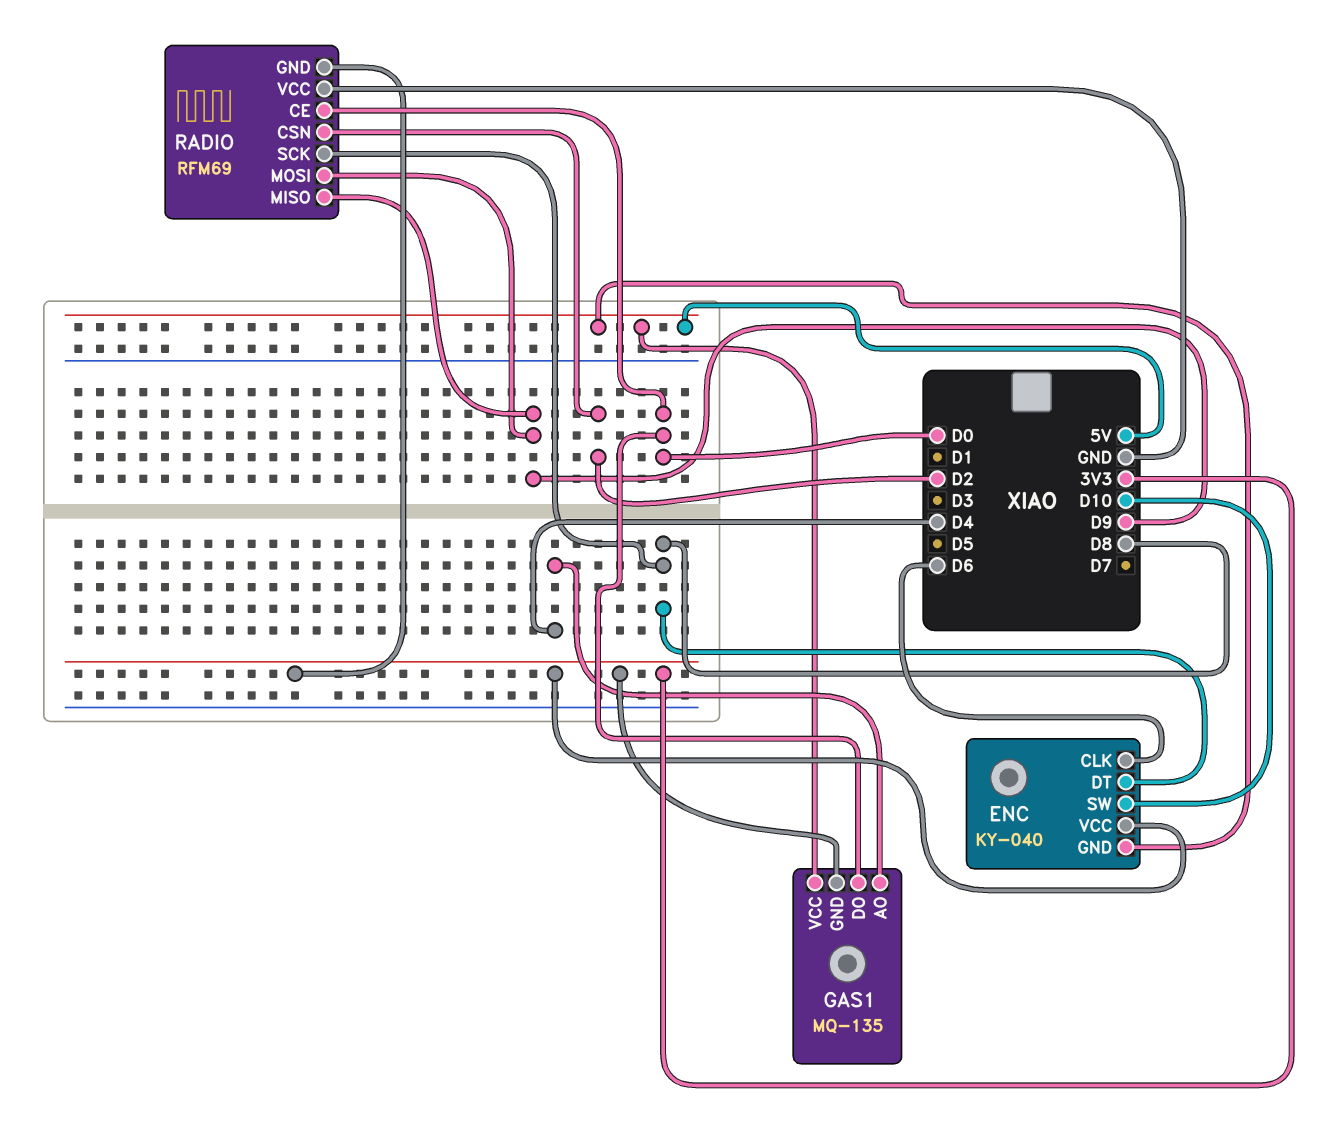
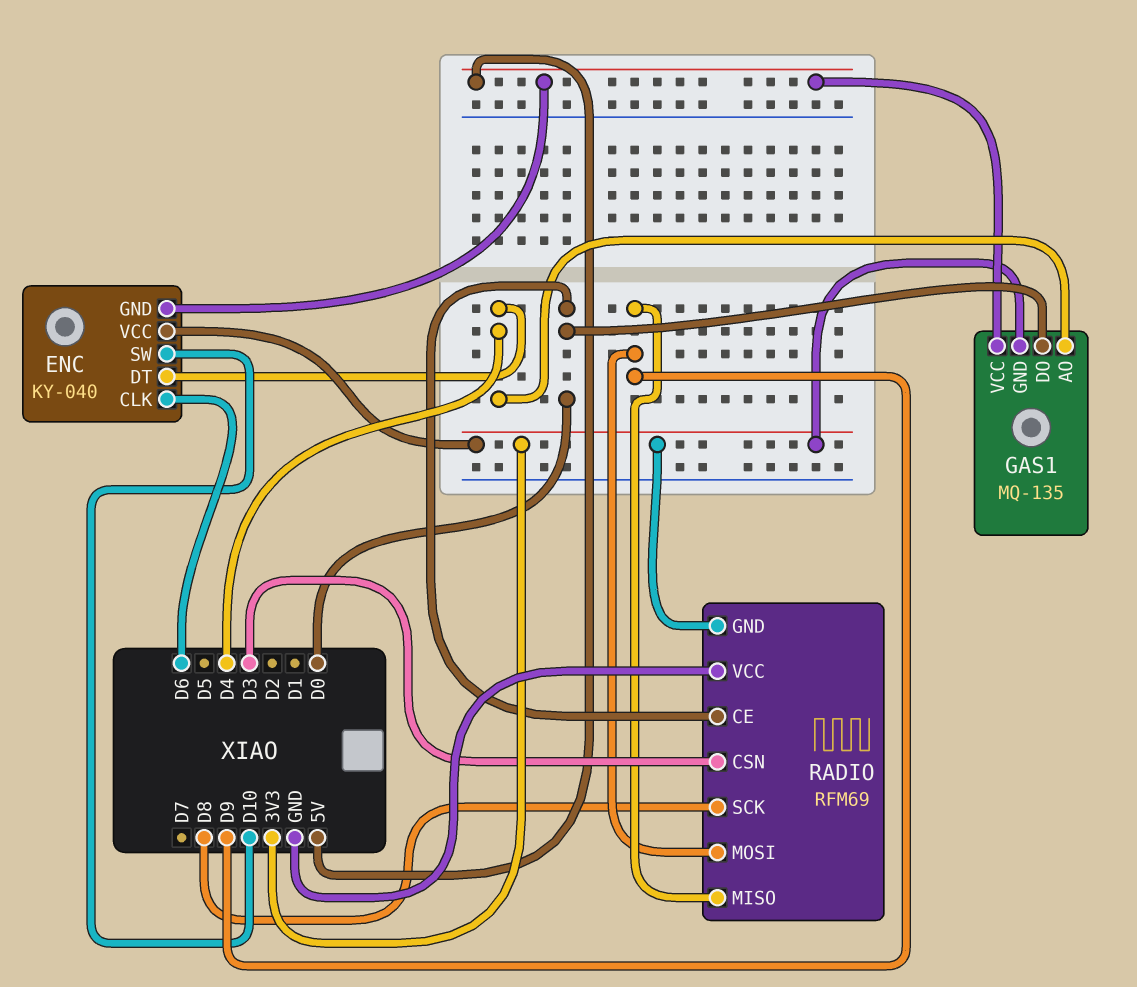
ENC pin DT: D8 -> D4
RADIO pin CSN: D2 -> D3

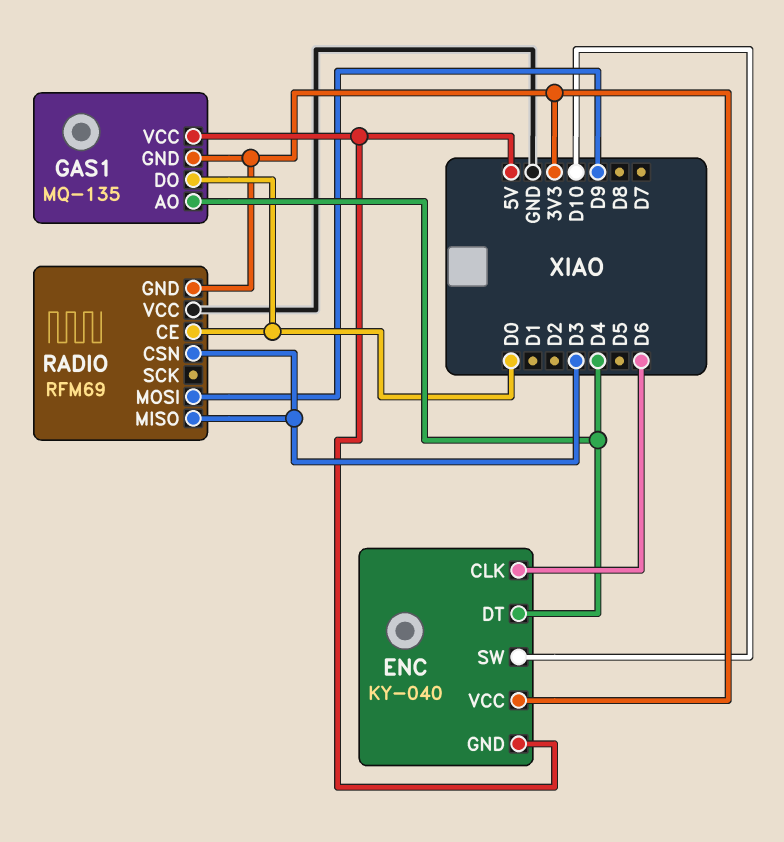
RADIO pin MISO: D9 -> D3
RADIO pin SCK: D8 -> none

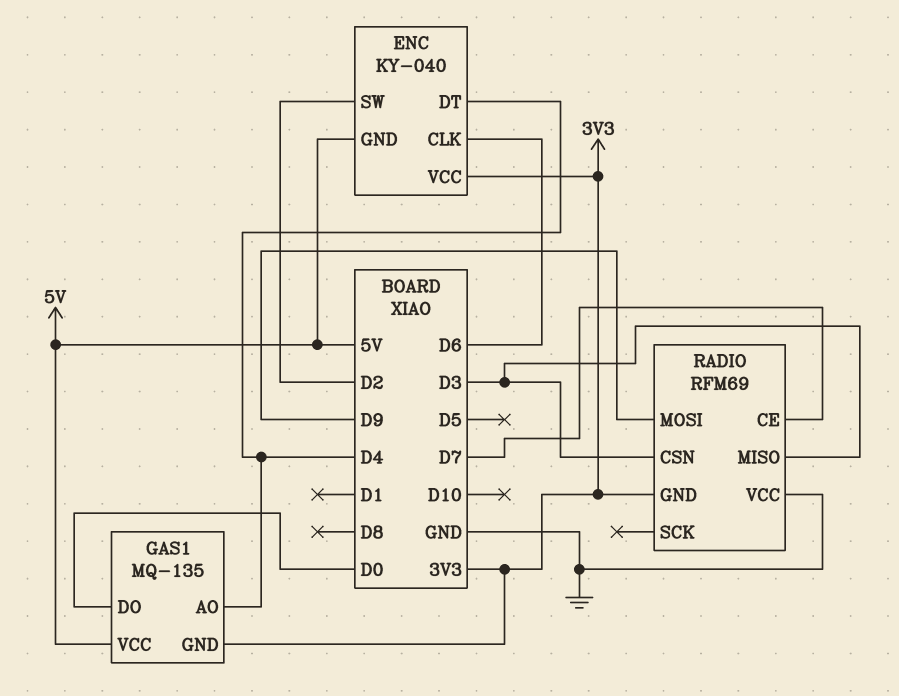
ENC pin SW: D10 -> D2
RADIO pin CE: D0 -> D7

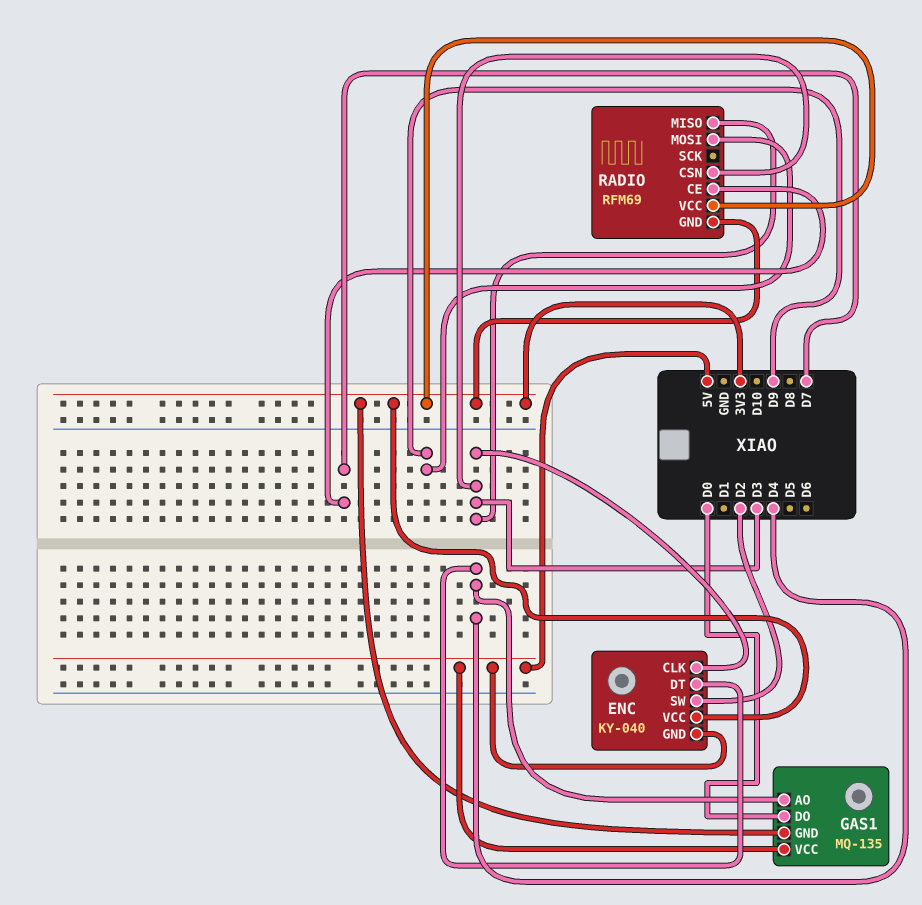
ENC pin CLK: D6 -> D3
RADIO pin VCC: GND -> 3V3

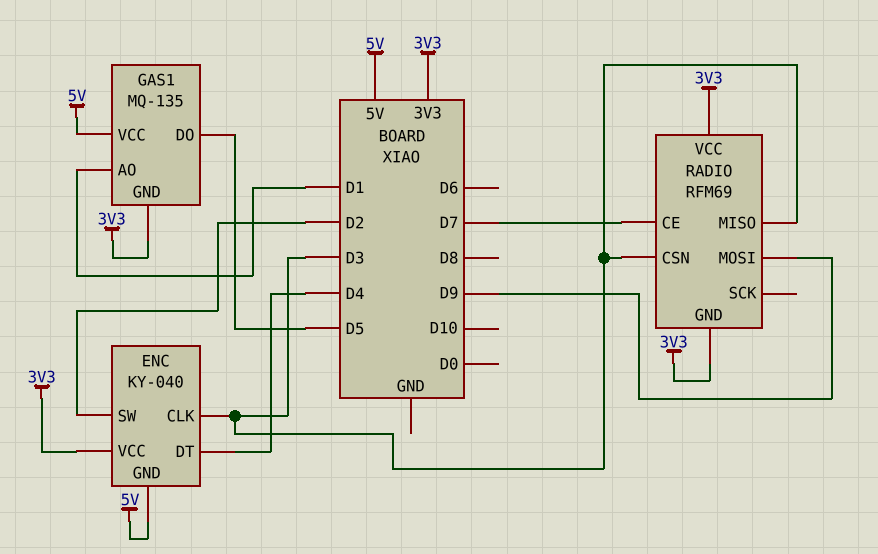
GAS1 pin AO: D4 -> D1
GAS1 pin DO: D0 -> D5

